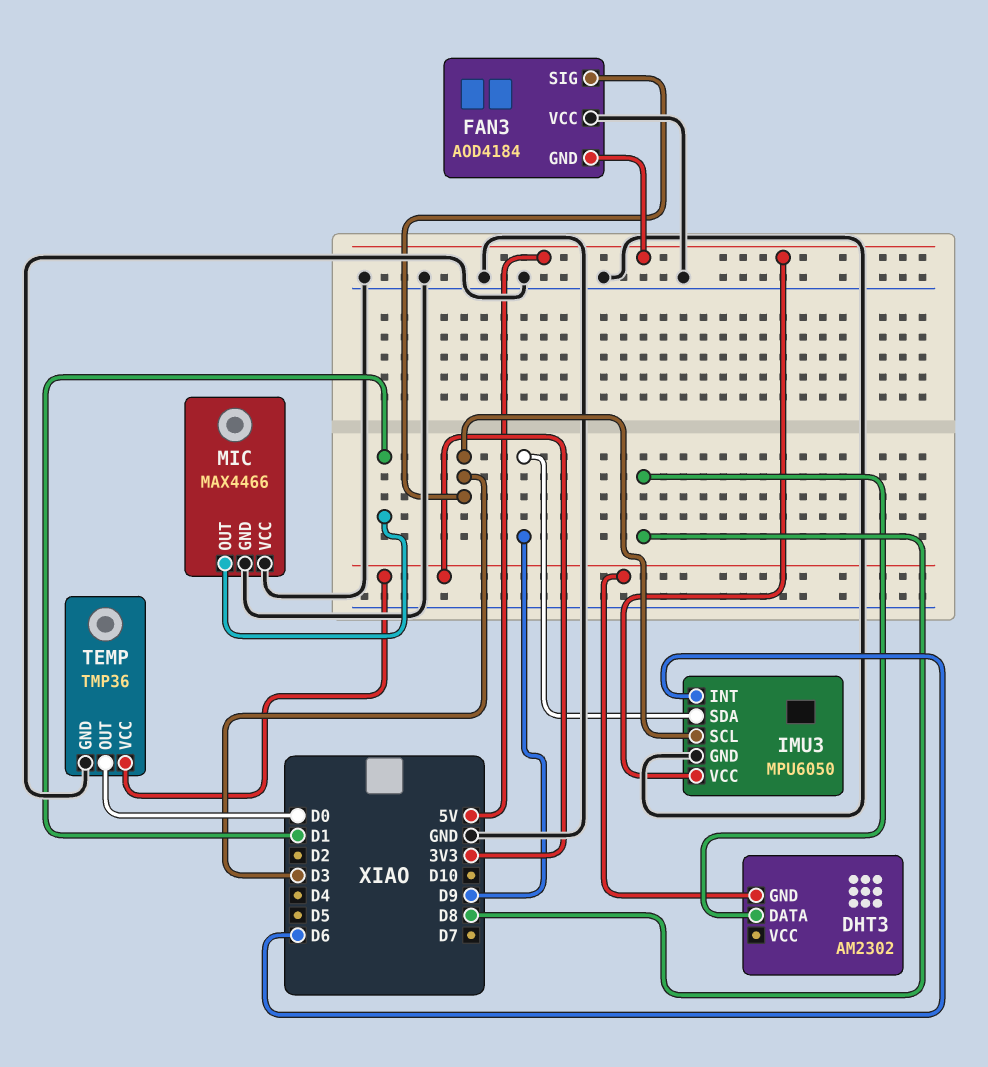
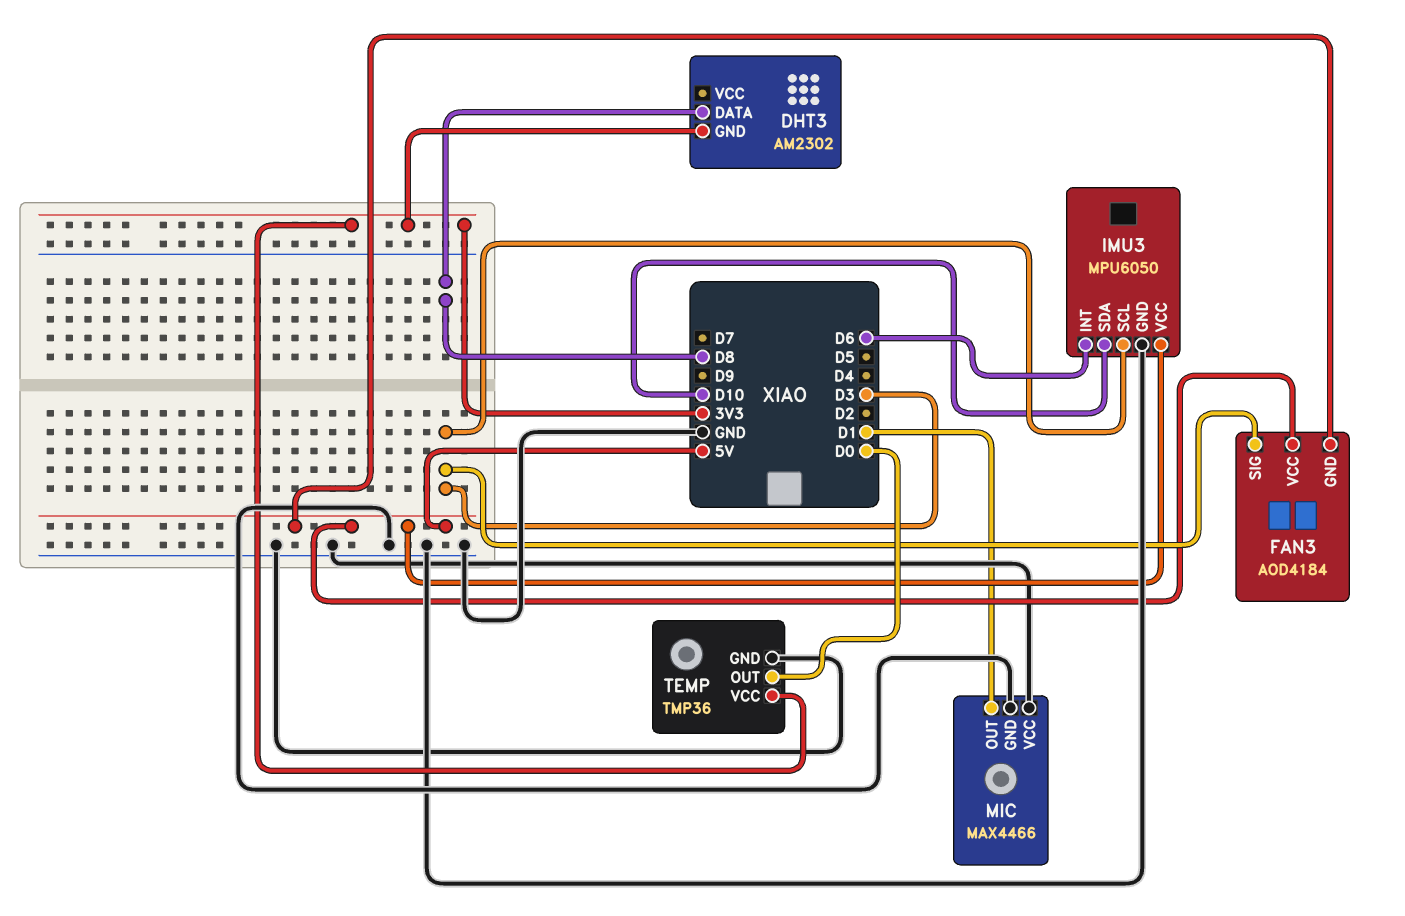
FAN3 pin VCC: GND -> 5V
IMU3 pin SDA: D9 -> D10

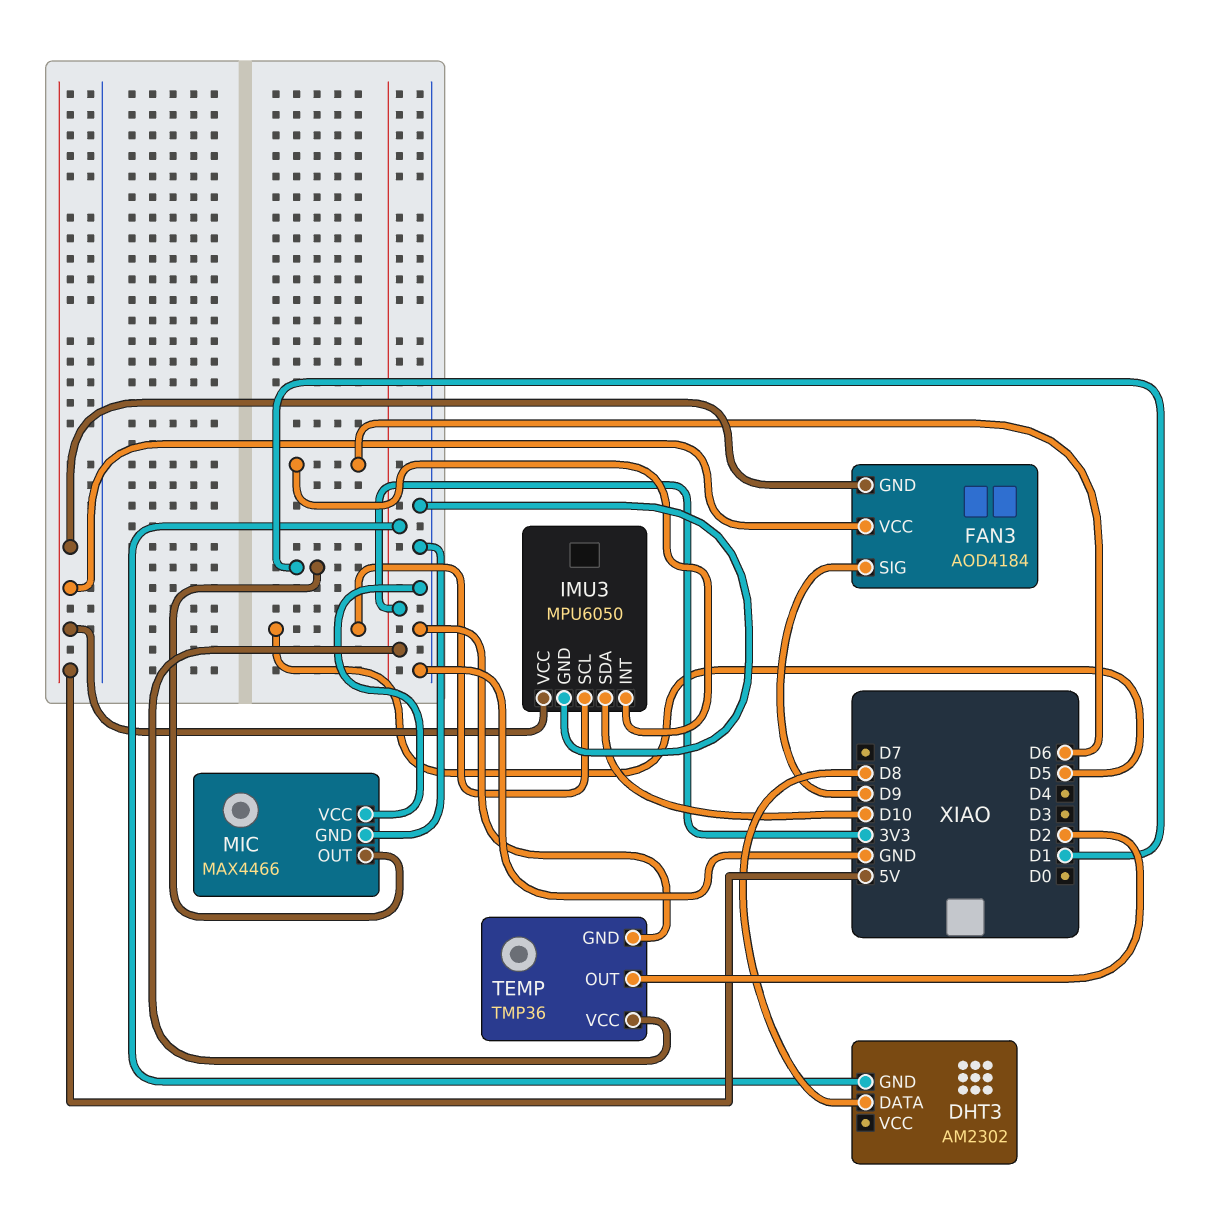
FAN3 pin SIG: D3 -> D9
IMU3 pin SCL: D3 -> D5
TEMP pin OUT: D0 -> D2

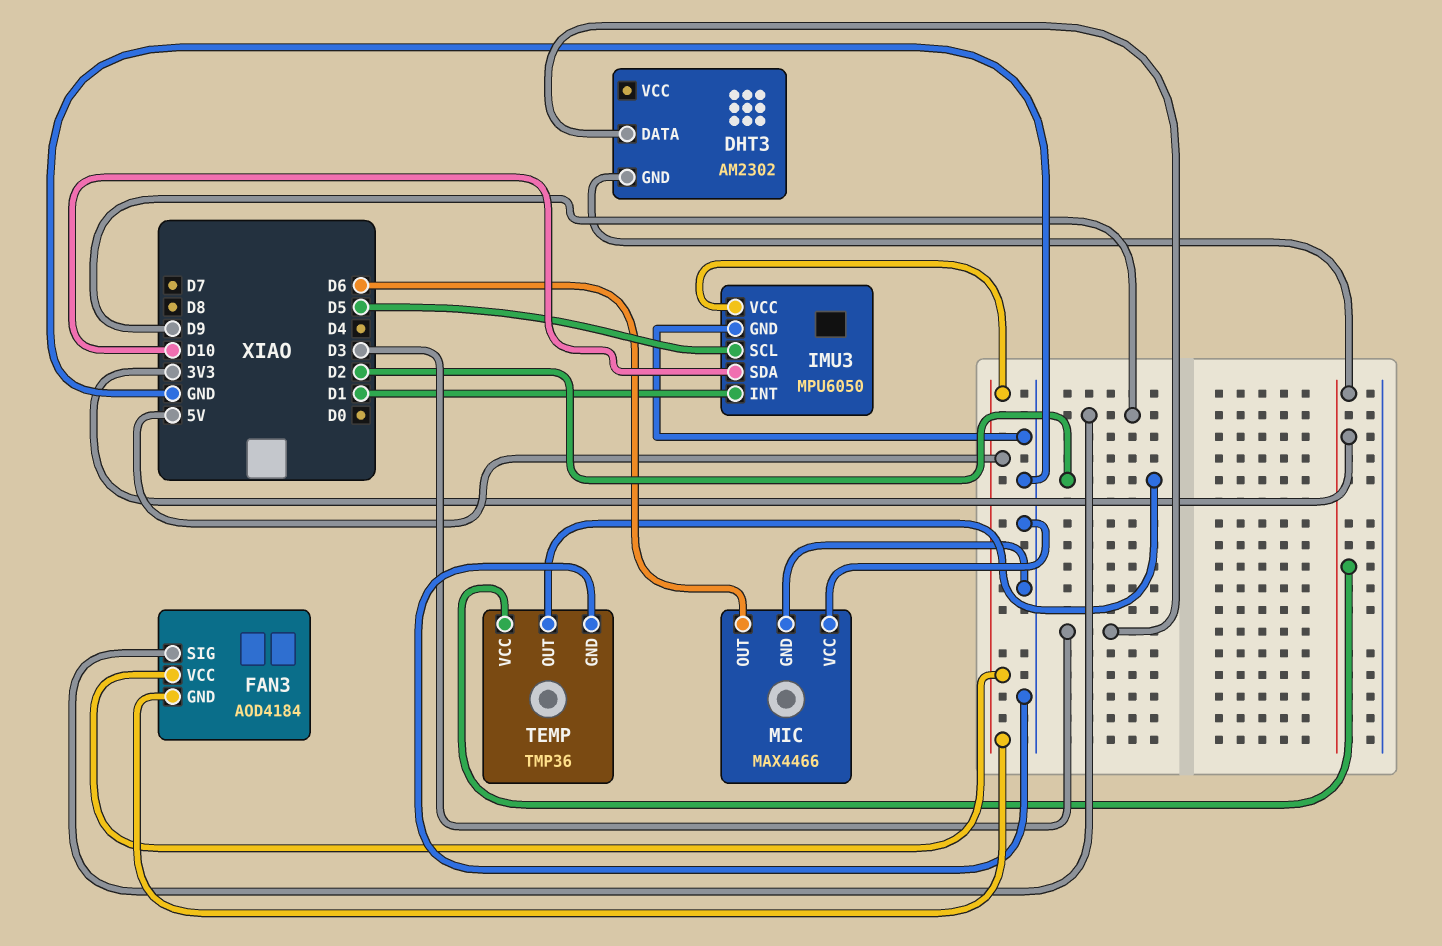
DHT3 pin DATA: D8 -> D3
IMU3 pin INT: D6 -> D1
MIC pin OUT: D1 -> D6

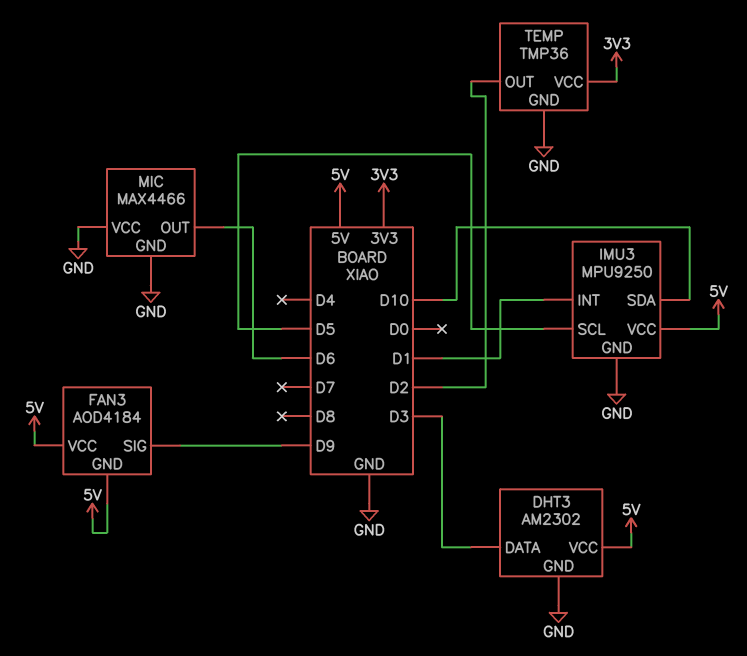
DHT3 pin GND: 3V3 -> GND
DHT3 pin VCC: none -> 5V
IMU3: MPU6050 -> MPU9250

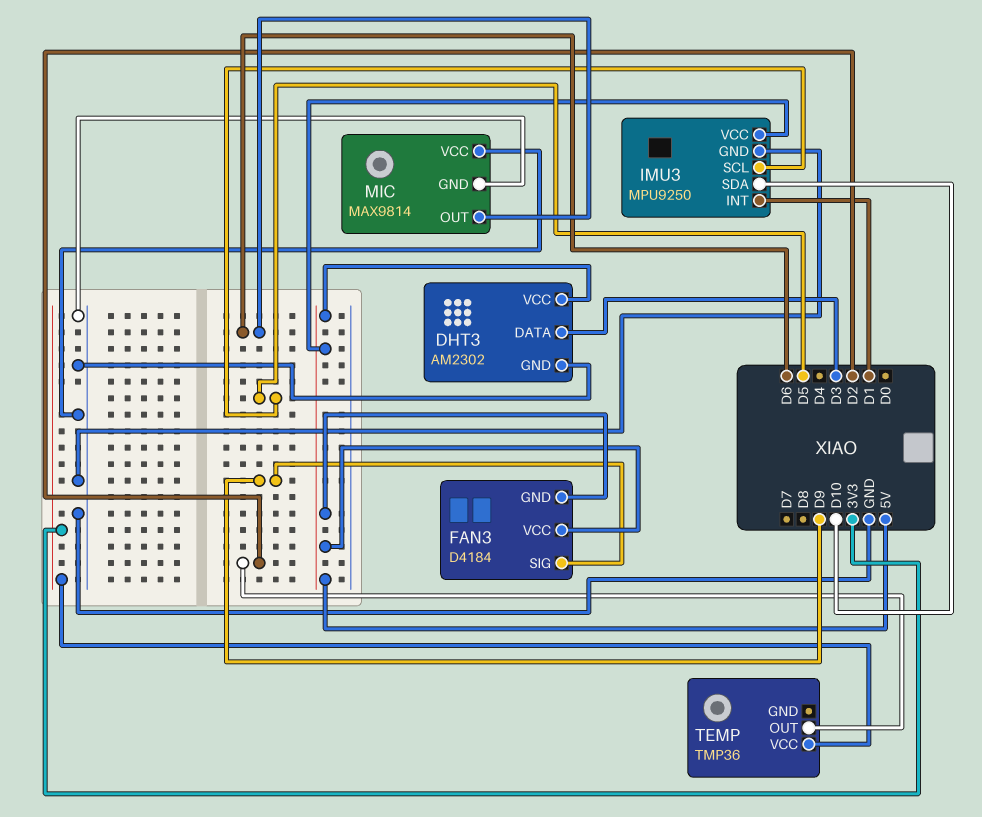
FAN3: AOD4184 -> D4184
MIC: MAX4466 -> MAX9814
TEMP pin GND: GND -> none

